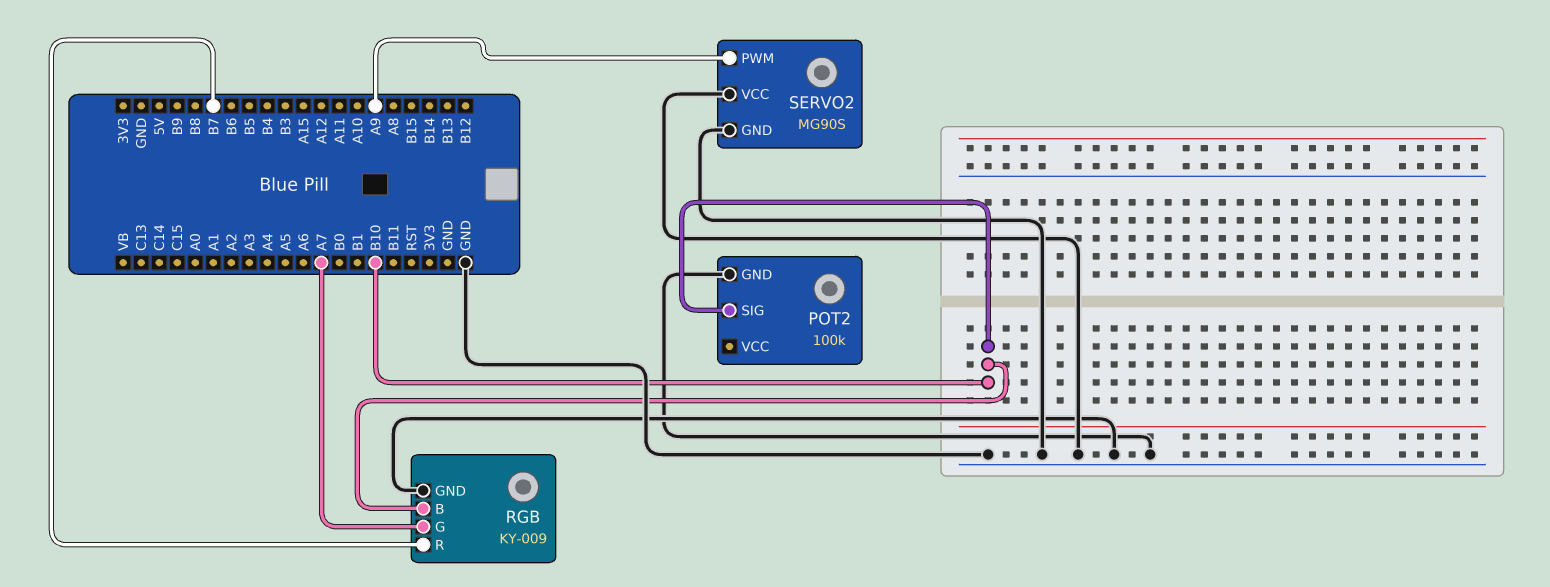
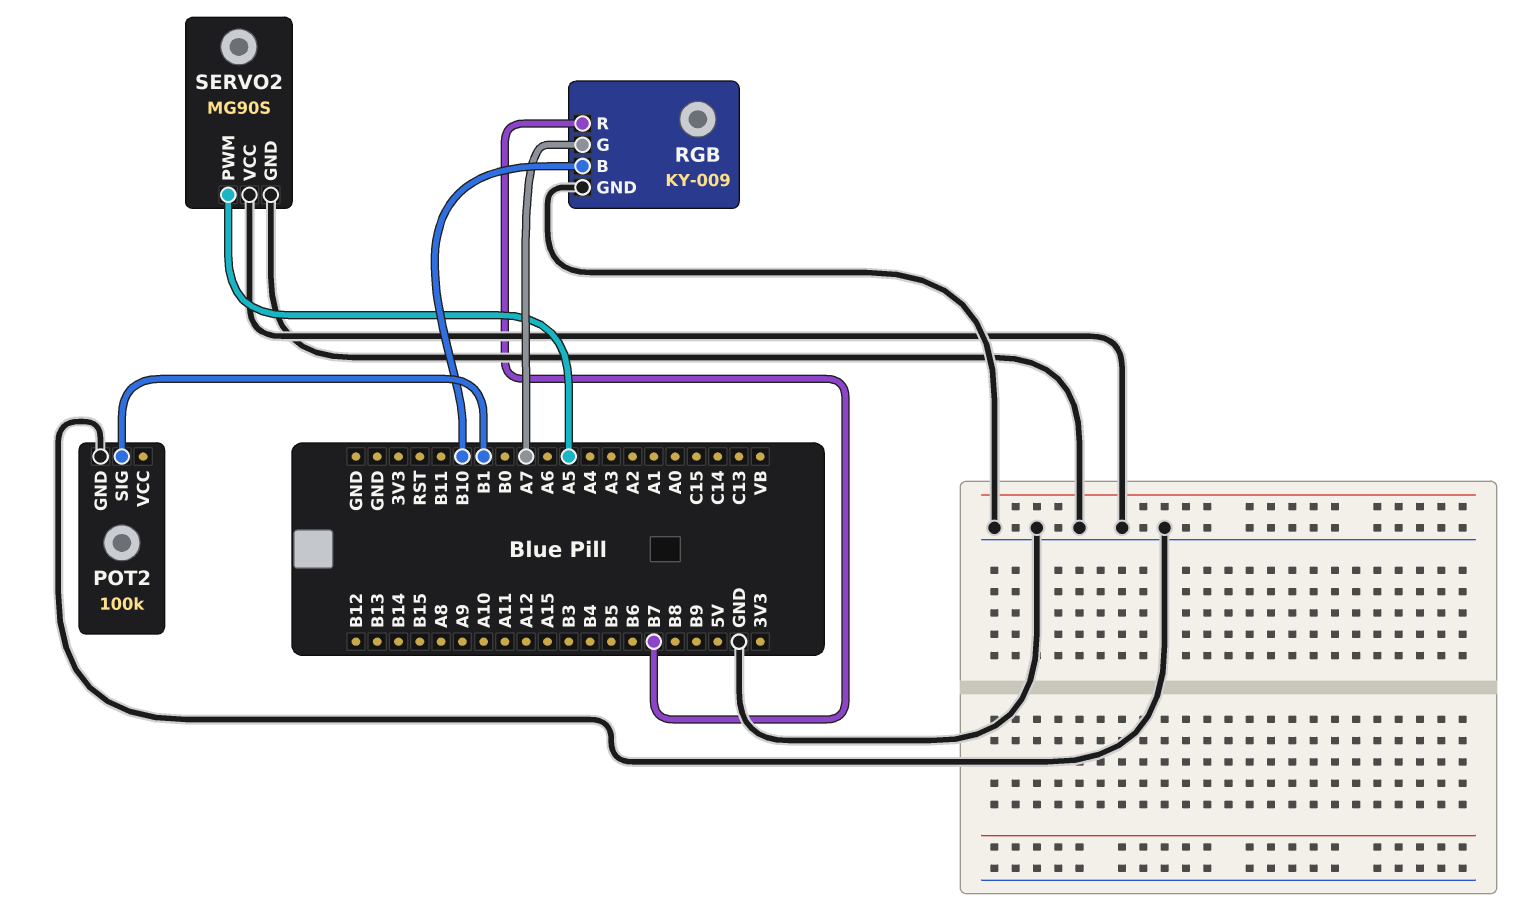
POT2 pin SIG: B10 -> B1
SERVO2 pin PWM: A9 -> A5

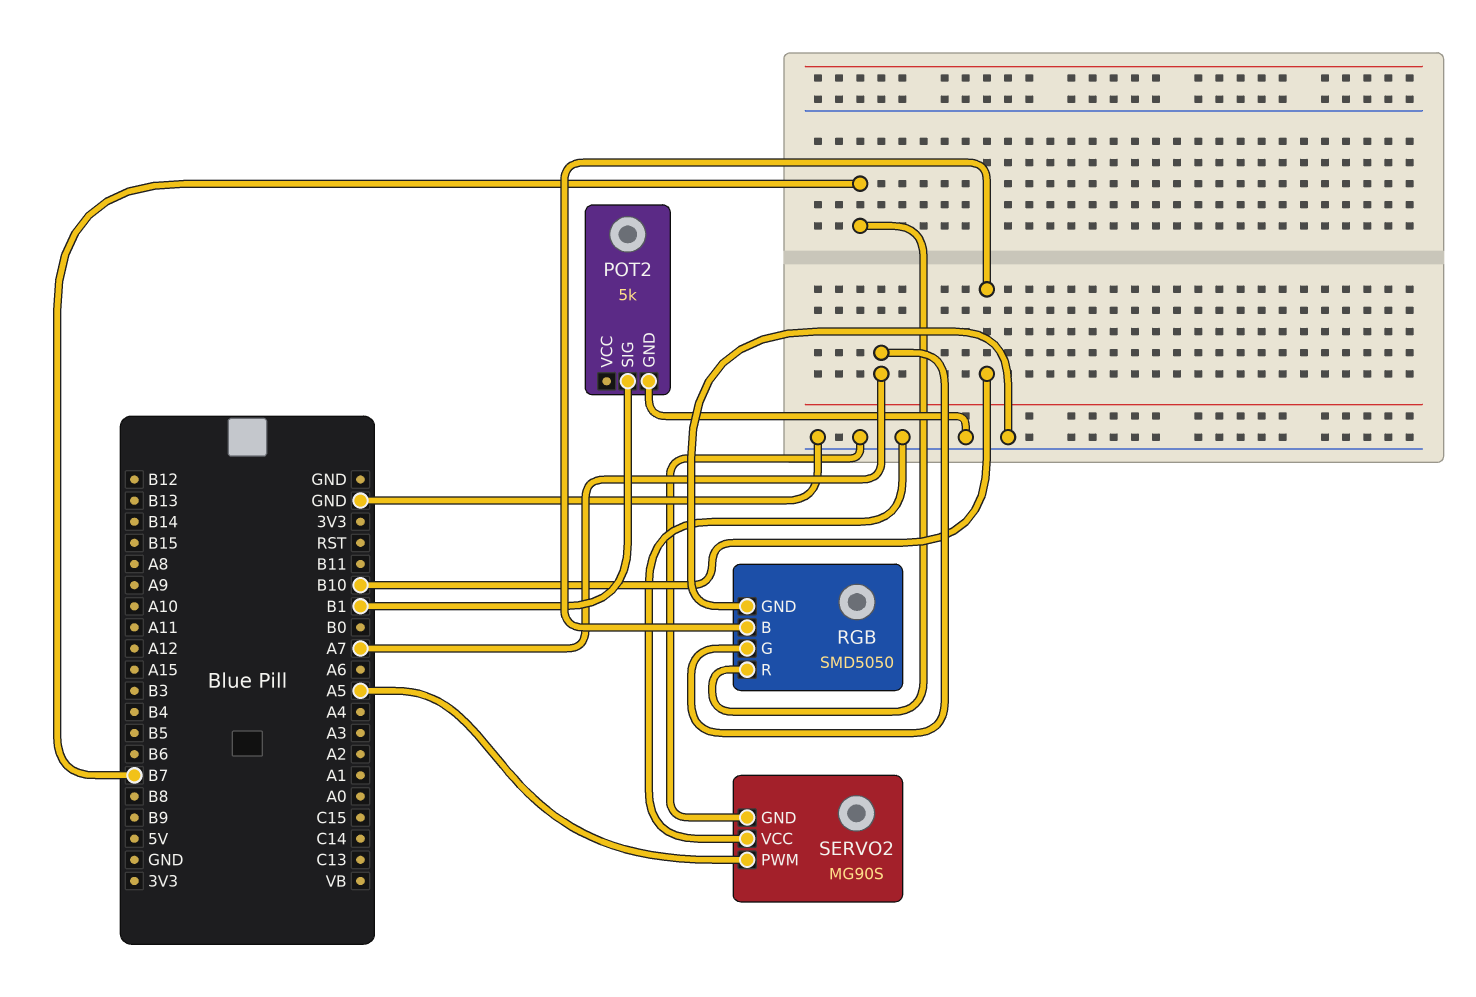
POT2: 100k -> 5k
RGB: KY-009 -> SMD5050

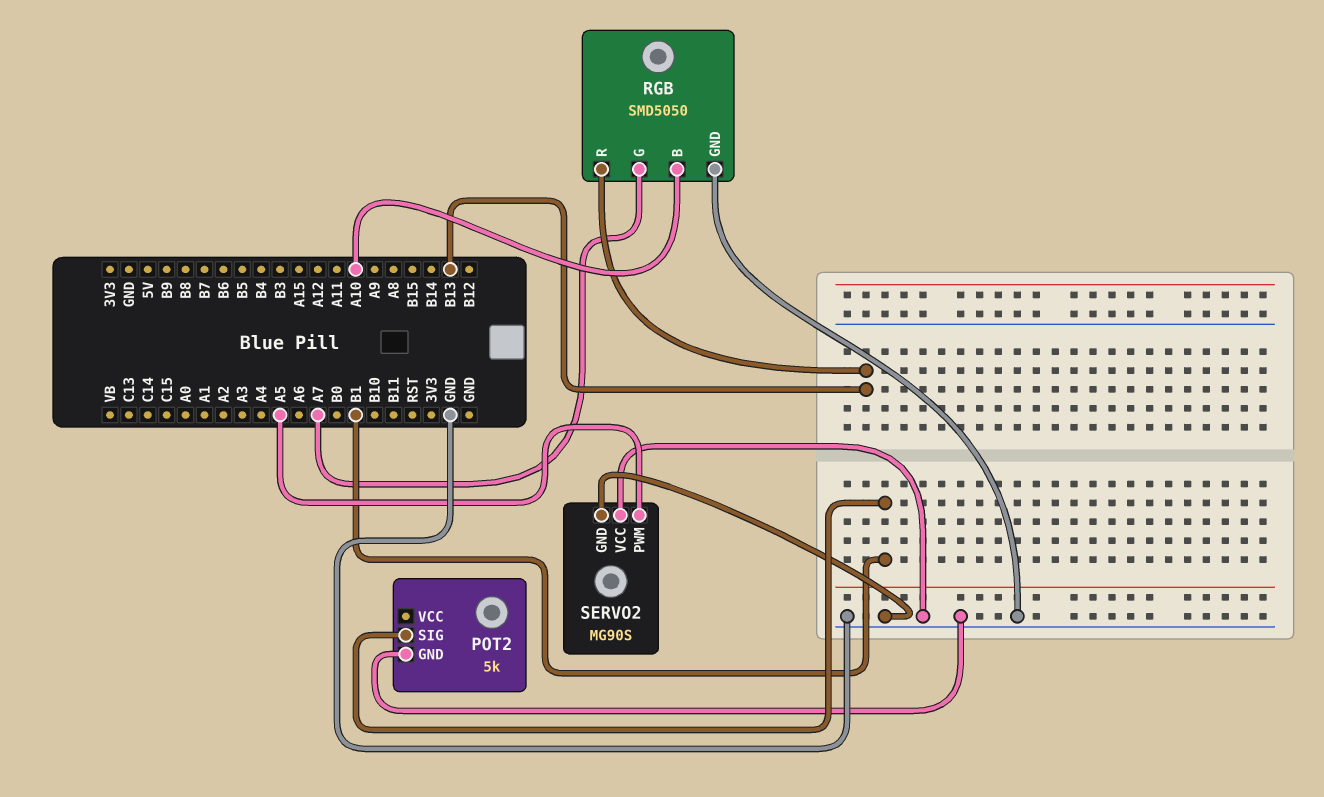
RGB pin B: B10 -> A10
RGB pin R: B7 -> B13

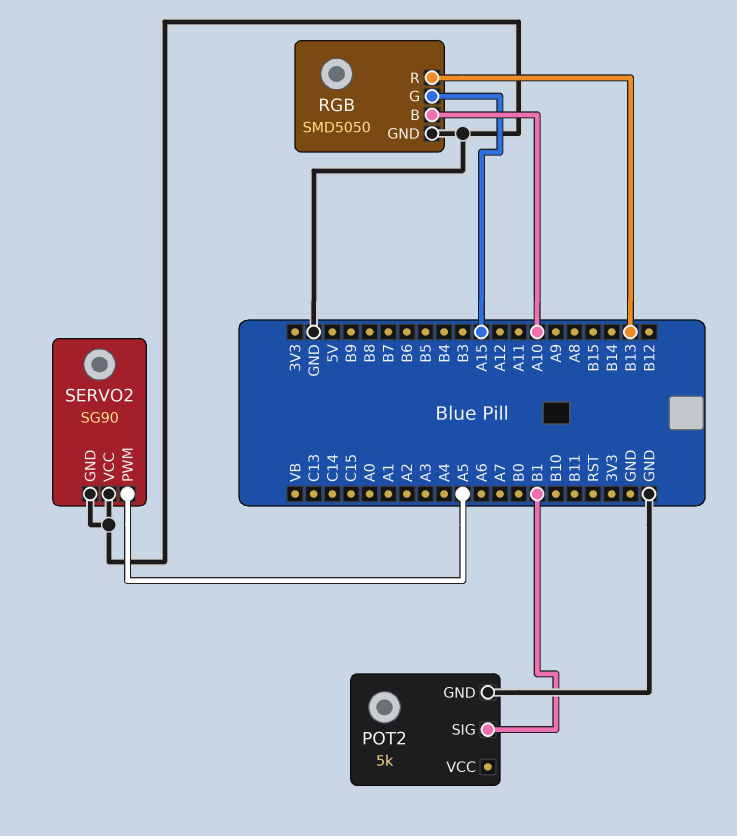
RGB pin G: A7 -> A15
SERVO2: MG90S -> SG90

